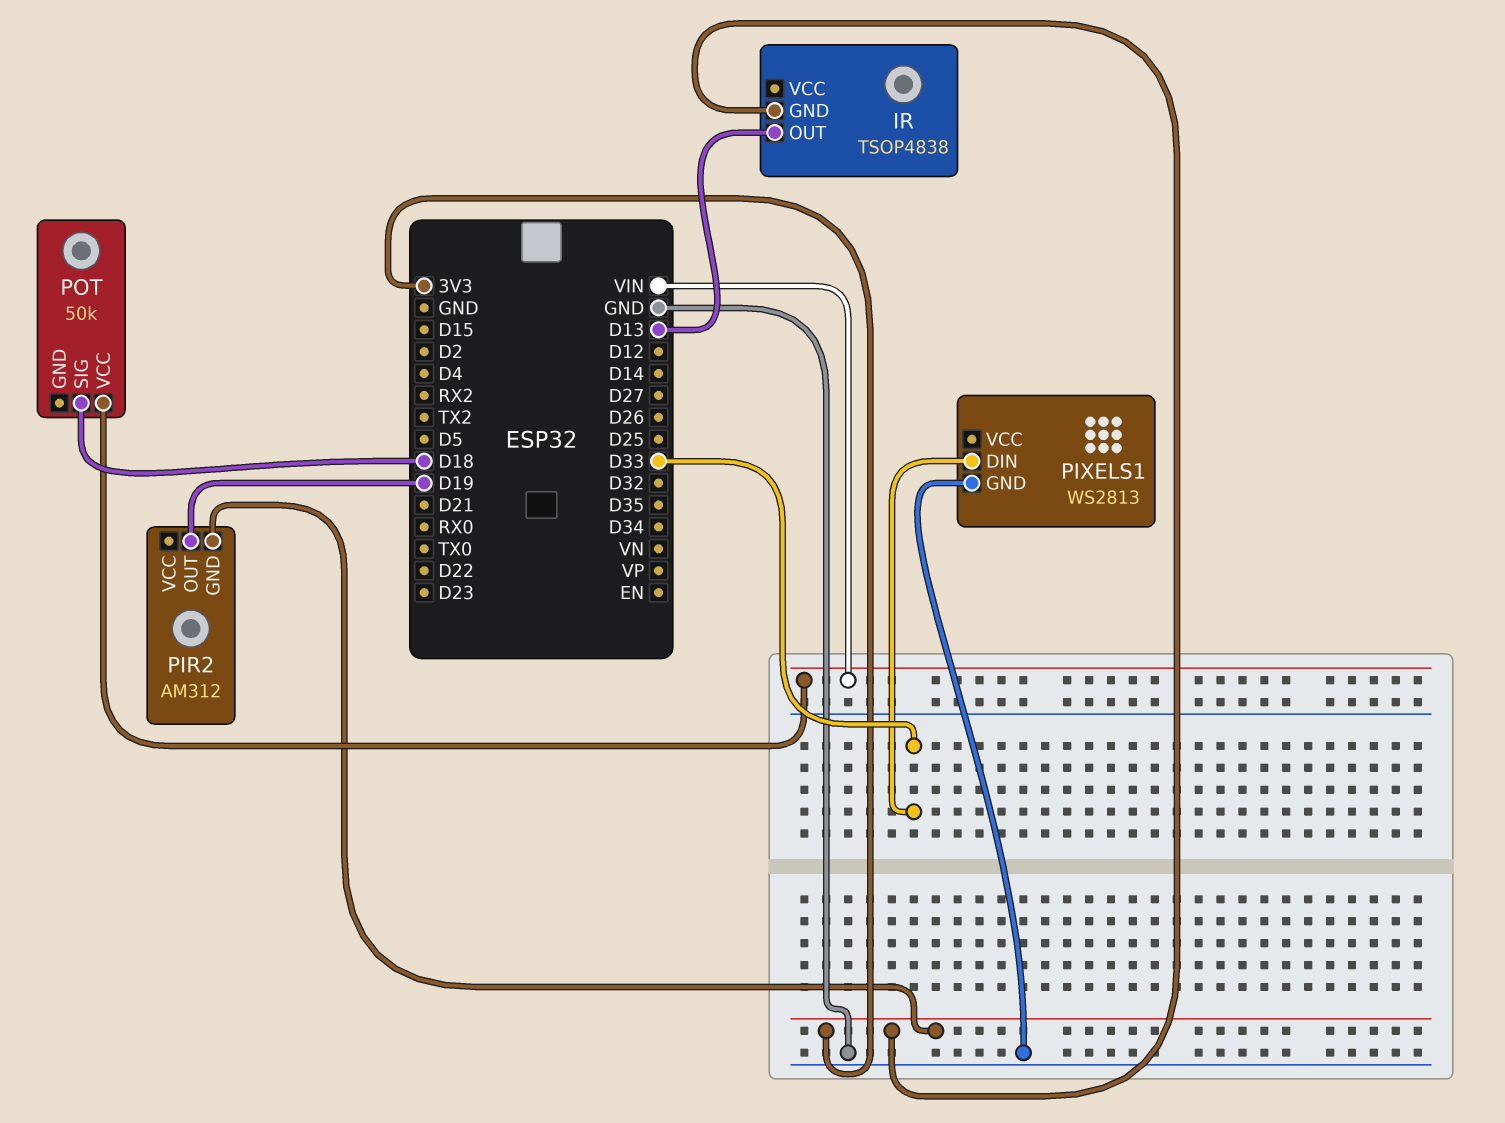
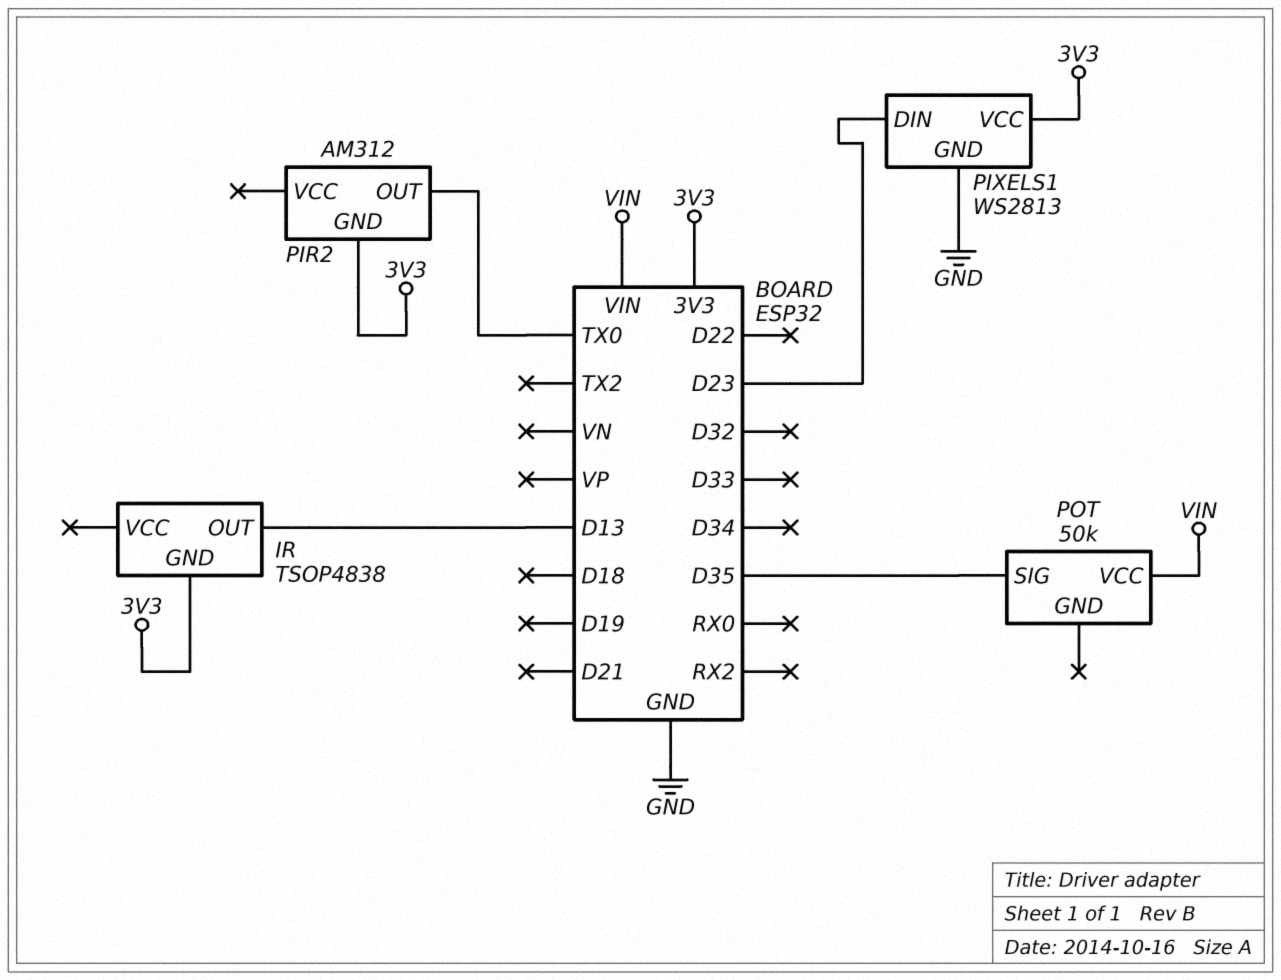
PIR2 pin OUT: D19 -> TX0
PIXELS1 pin DIN: D33 -> D23
PIXELS1 pin VCC: none -> 3V3
POT pin SIG: D18 -> D35

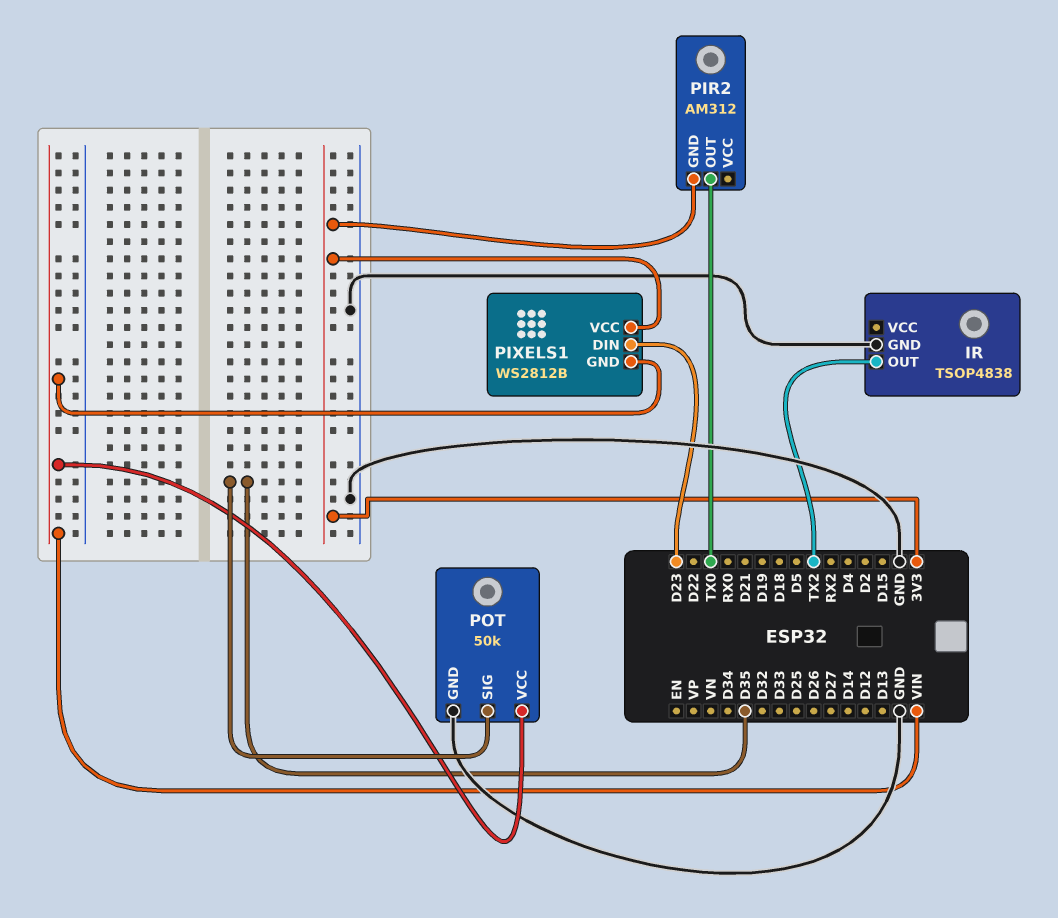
IR pin GND: 3V3 -> GND
IR pin OUT: D13 -> TX2
PIXELS1: WS2813 -> WS2812B
PIXELS1 pin GND: GND -> VIN
POT pin GND: none -> GND

